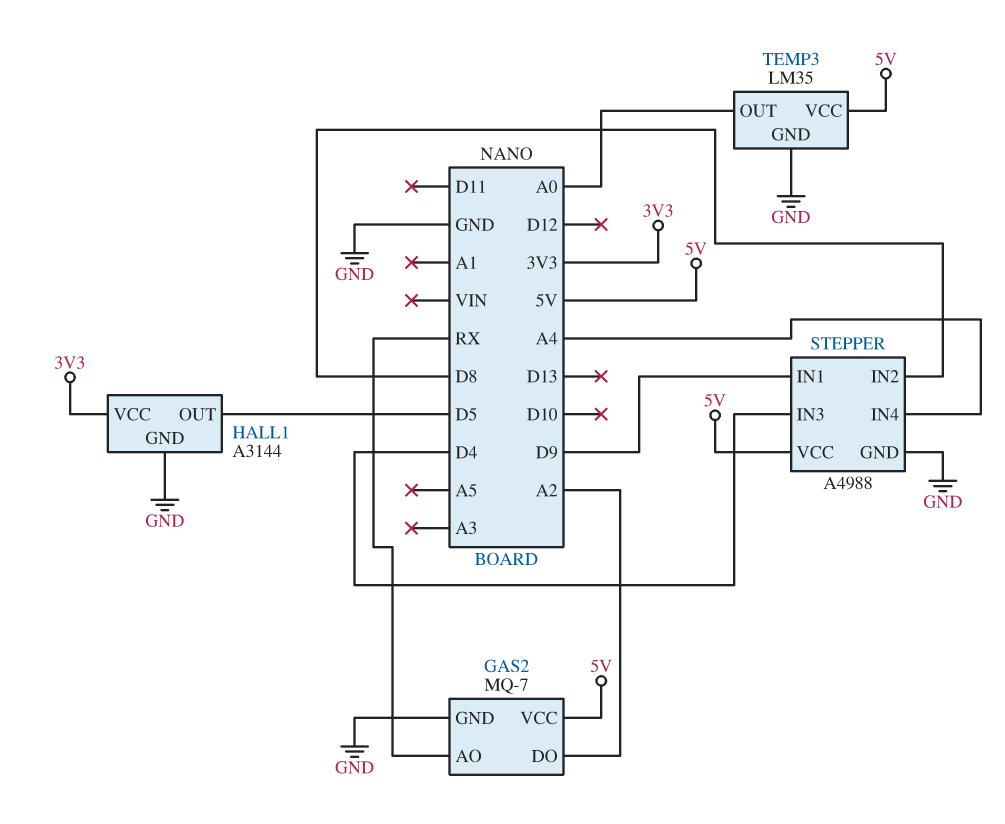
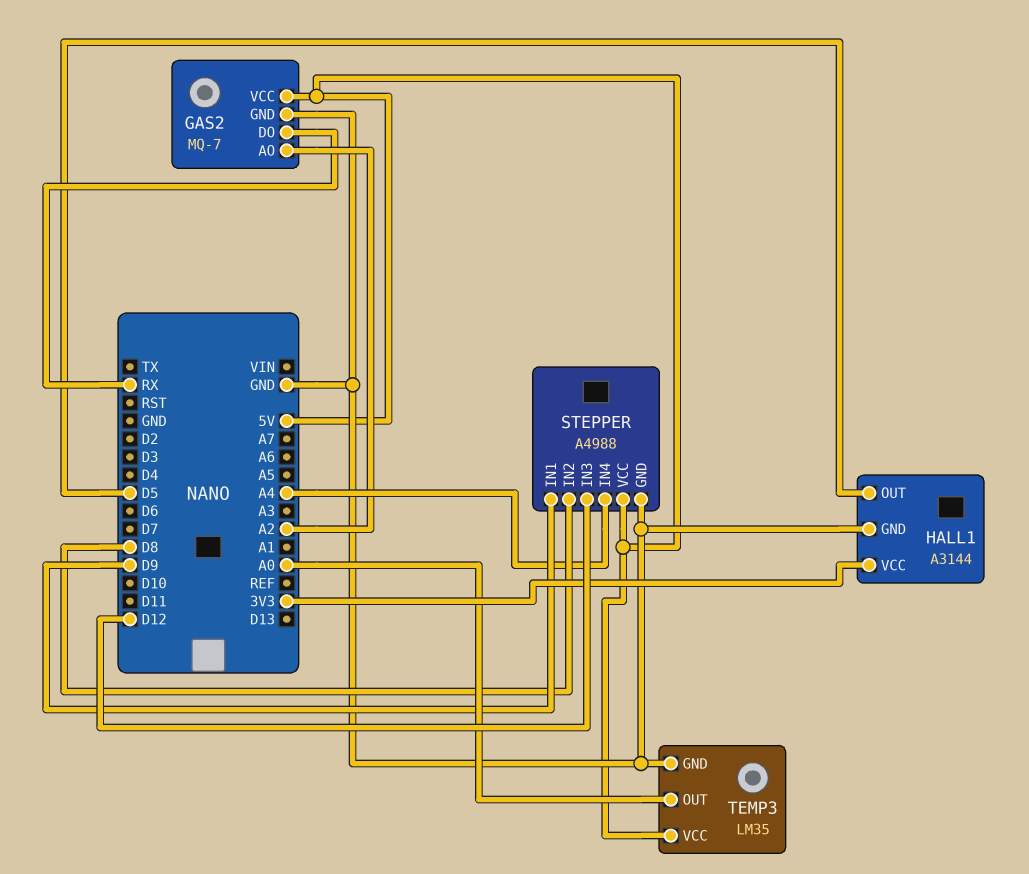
GAS2 pin AO: RX -> A2
GAS2 pin DO: A2 -> RX
STEPPER pin IN3: D4 -> D12

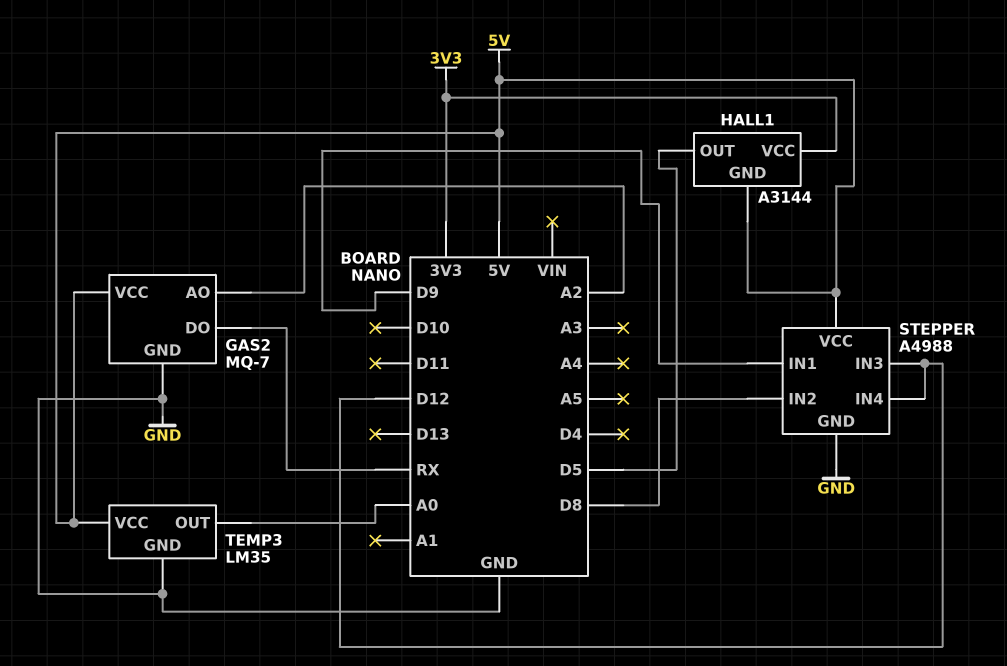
HALL1 pin GND: GND -> 5V
STEPPER pin IN4: A4 -> D12

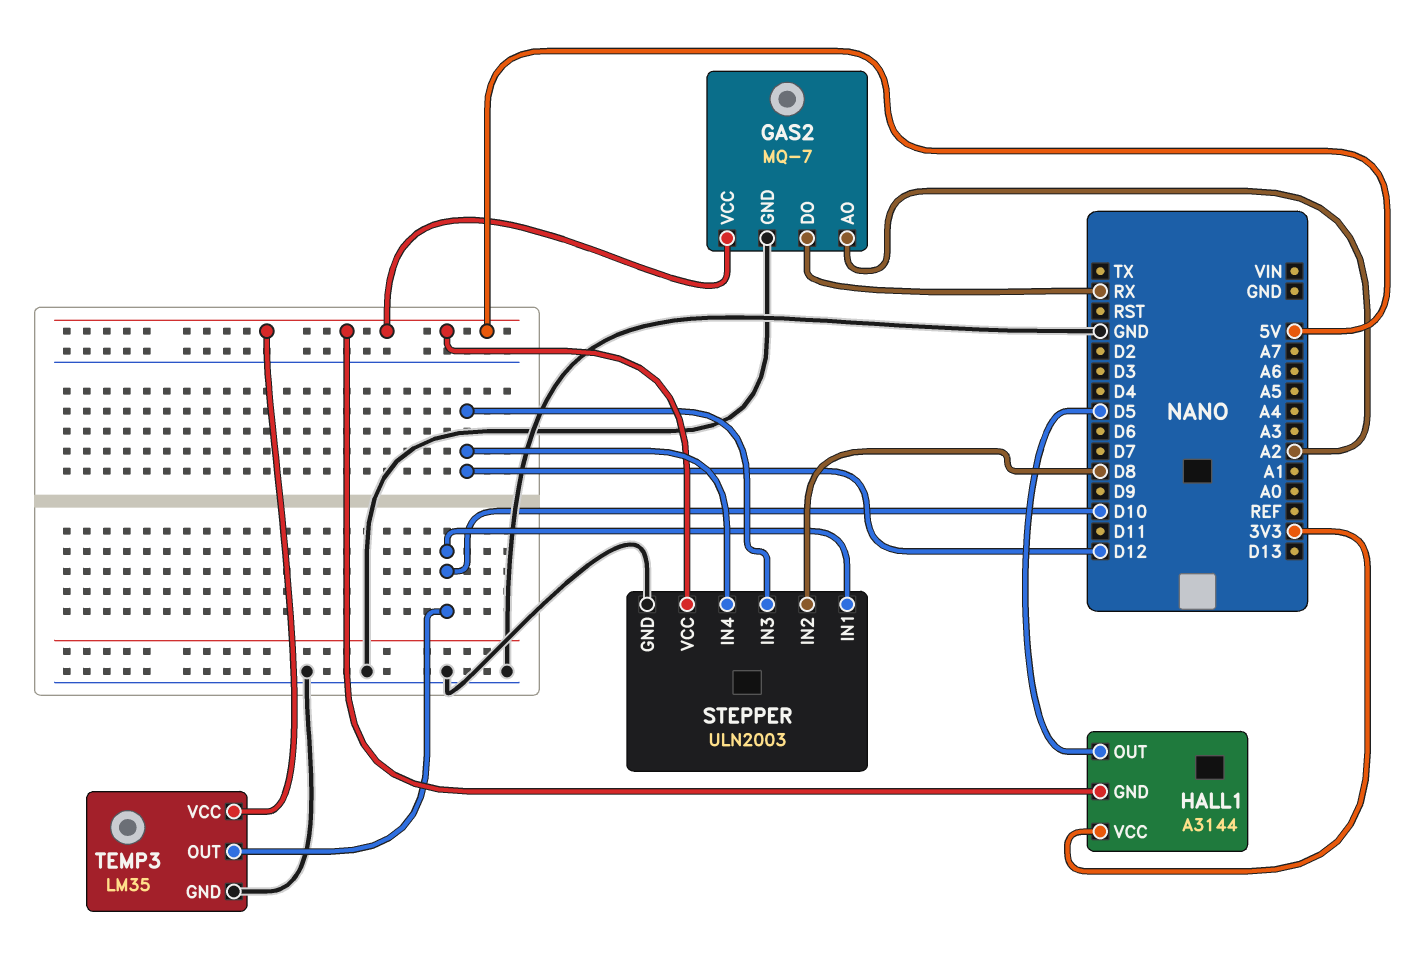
STEPPER: A4988 -> ULN2003
STEPPER pin IN1: D9 -> D10
TEMP3 pin OUT: A0 -> D10

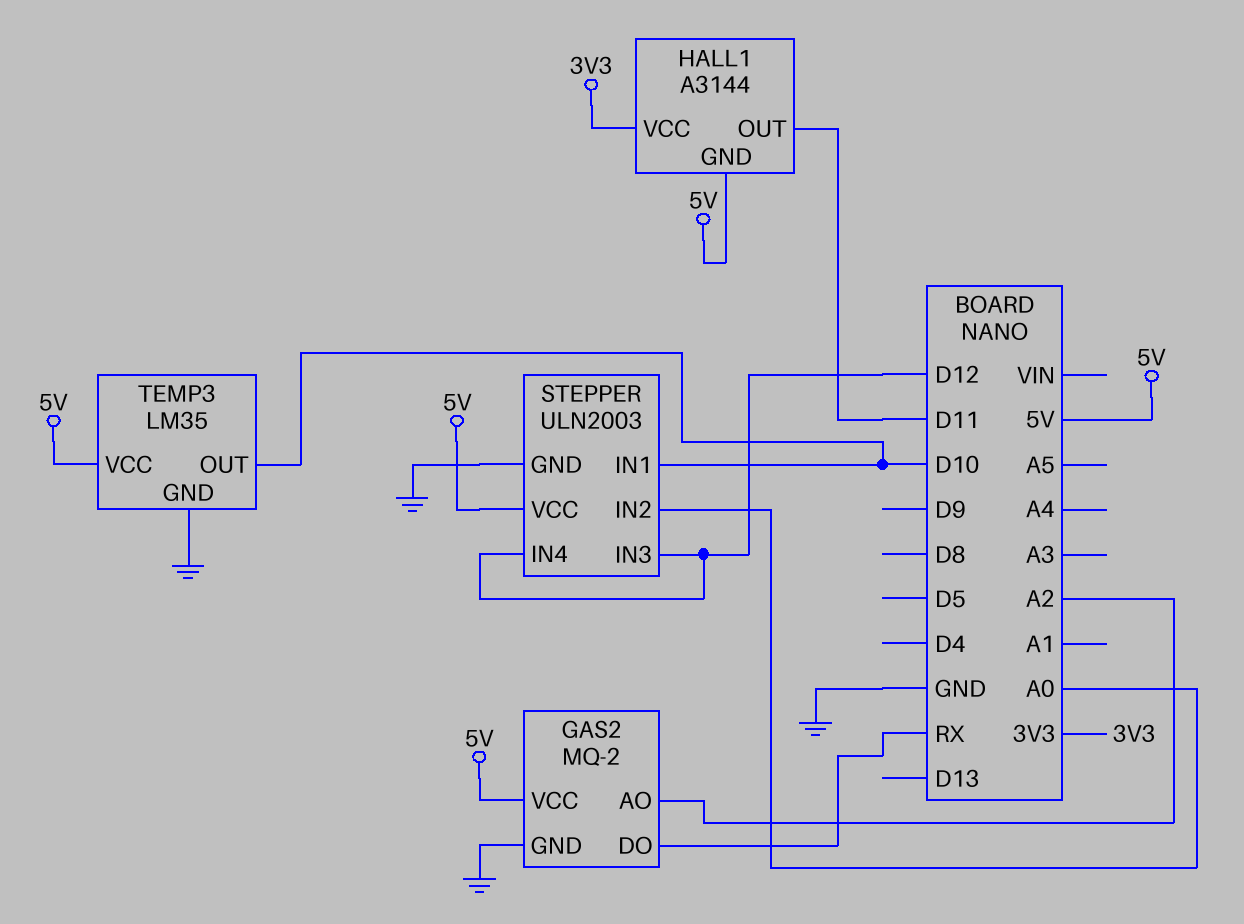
GAS2: MQ-7 -> MQ-2
HALL1 pin OUT: D5 -> D11
STEPPER pin IN2: D8 -> A0

